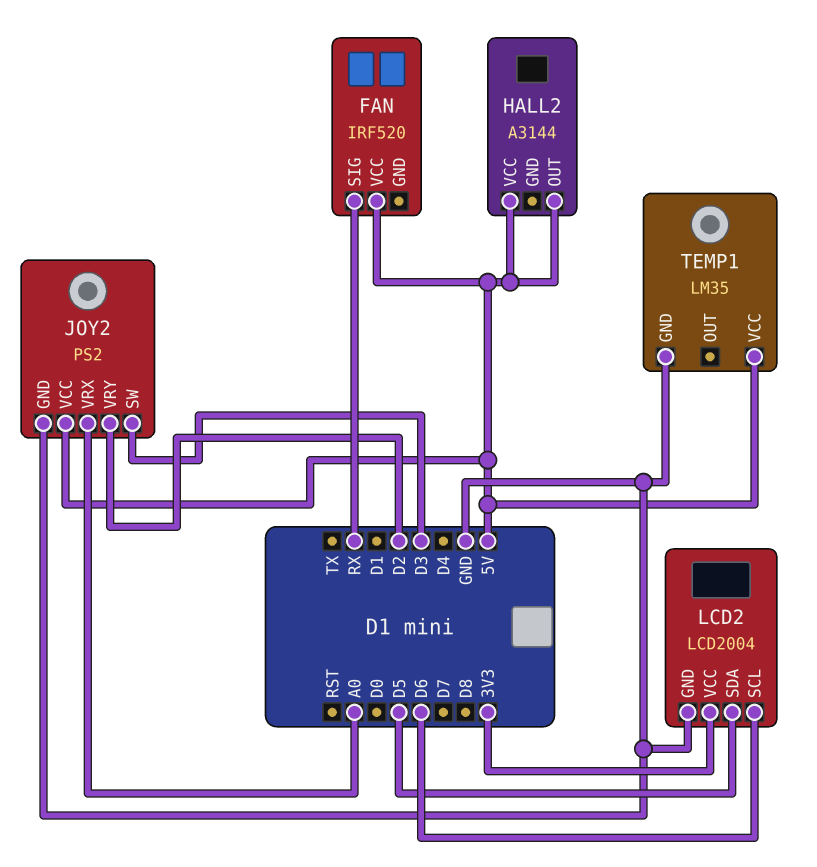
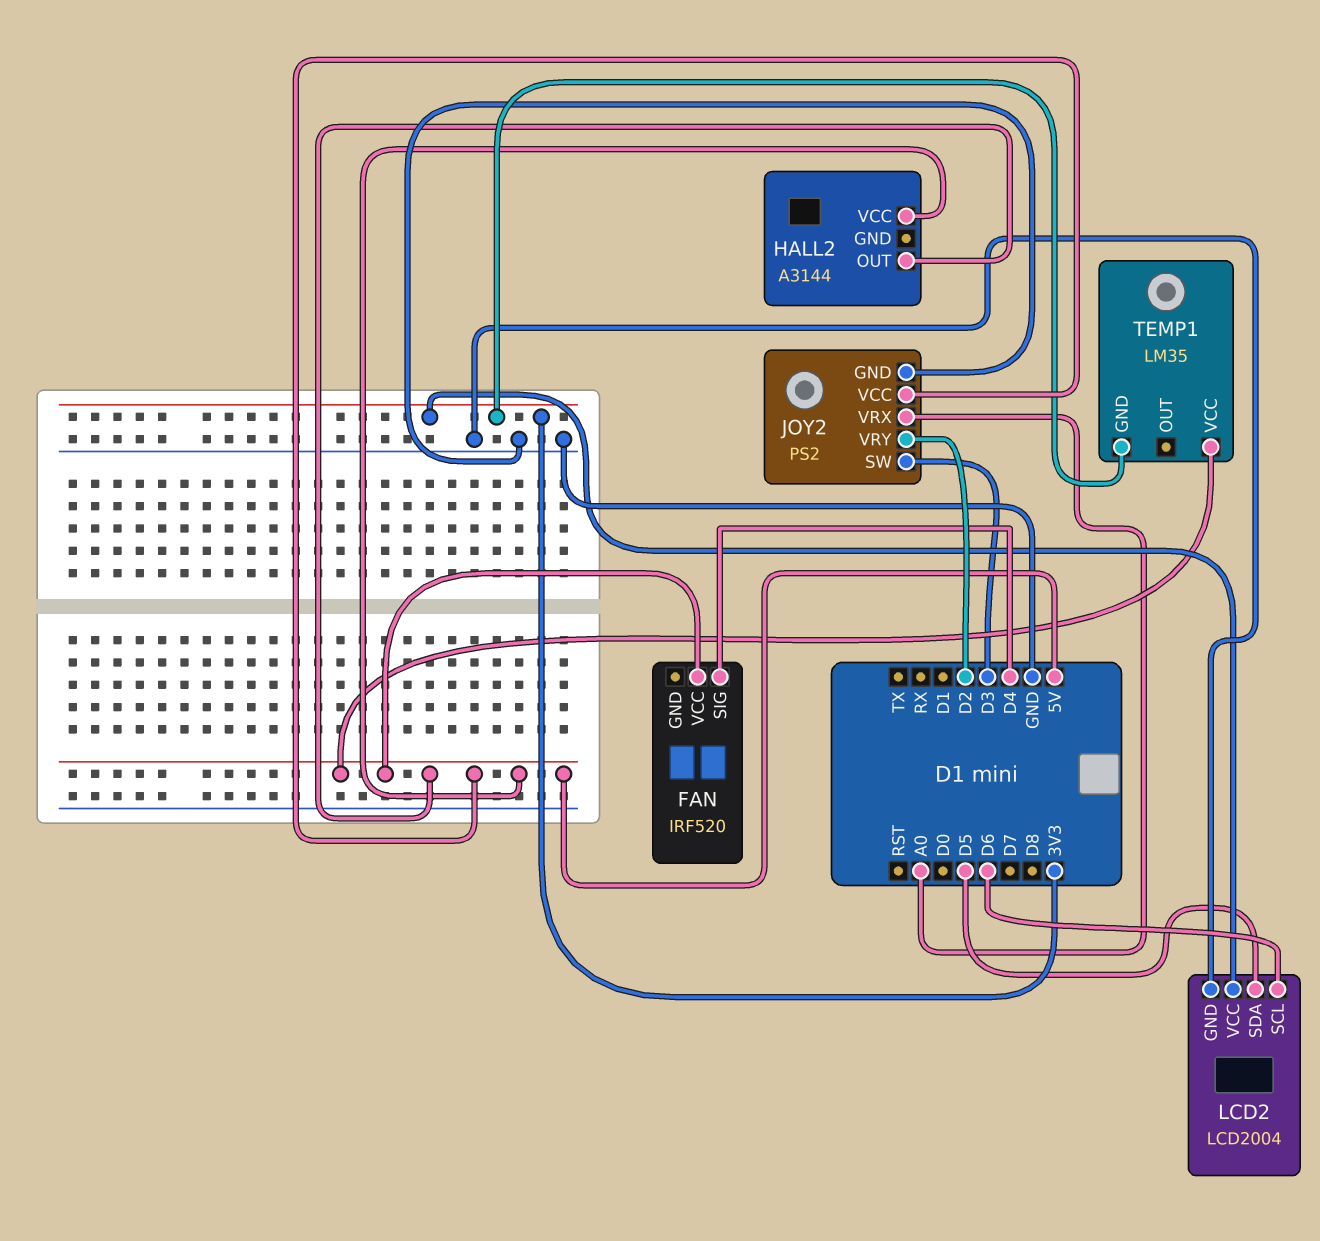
FAN pin SIG: RX -> D4
TEMP1 pin GND: GND -> 3V3

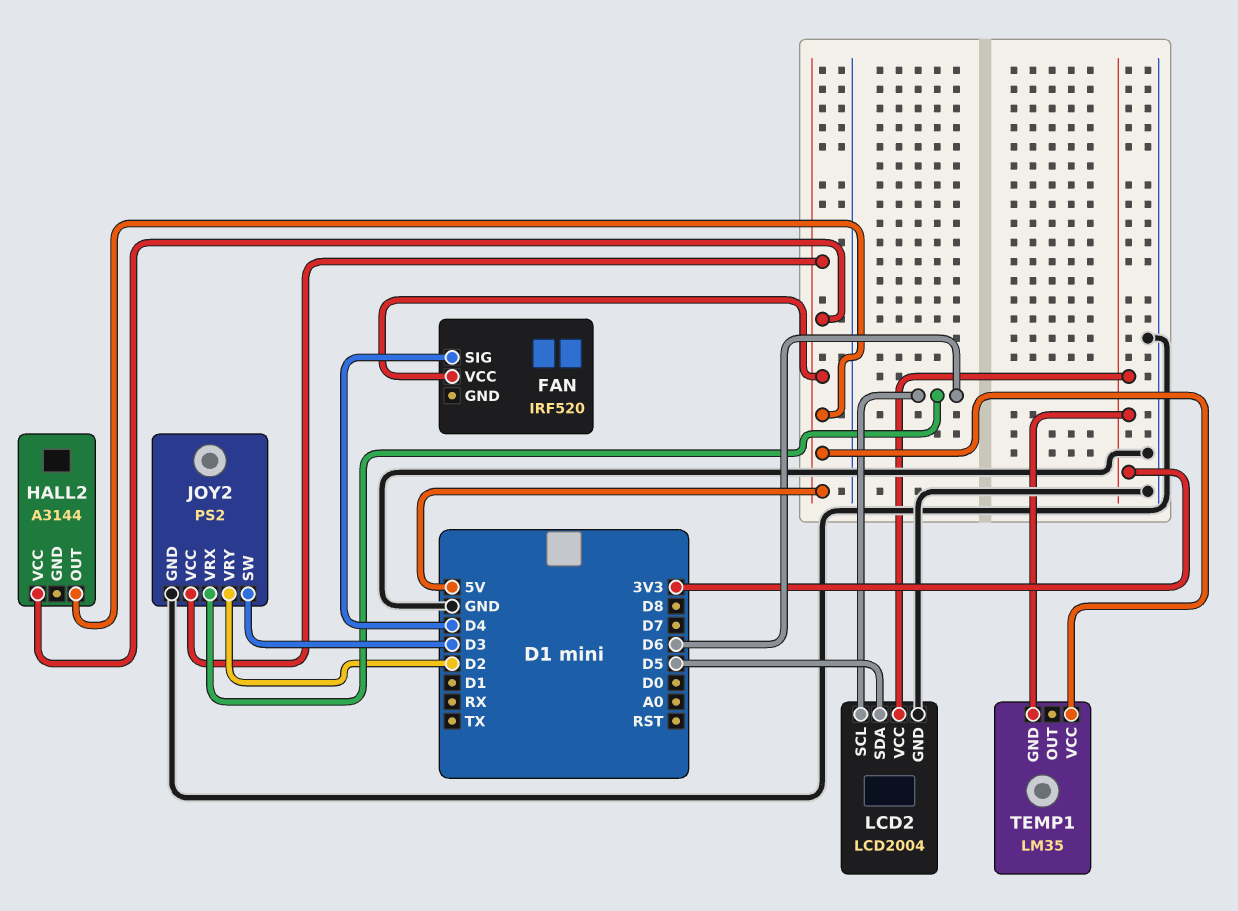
JOY2 pin VRX: A0 -> D6

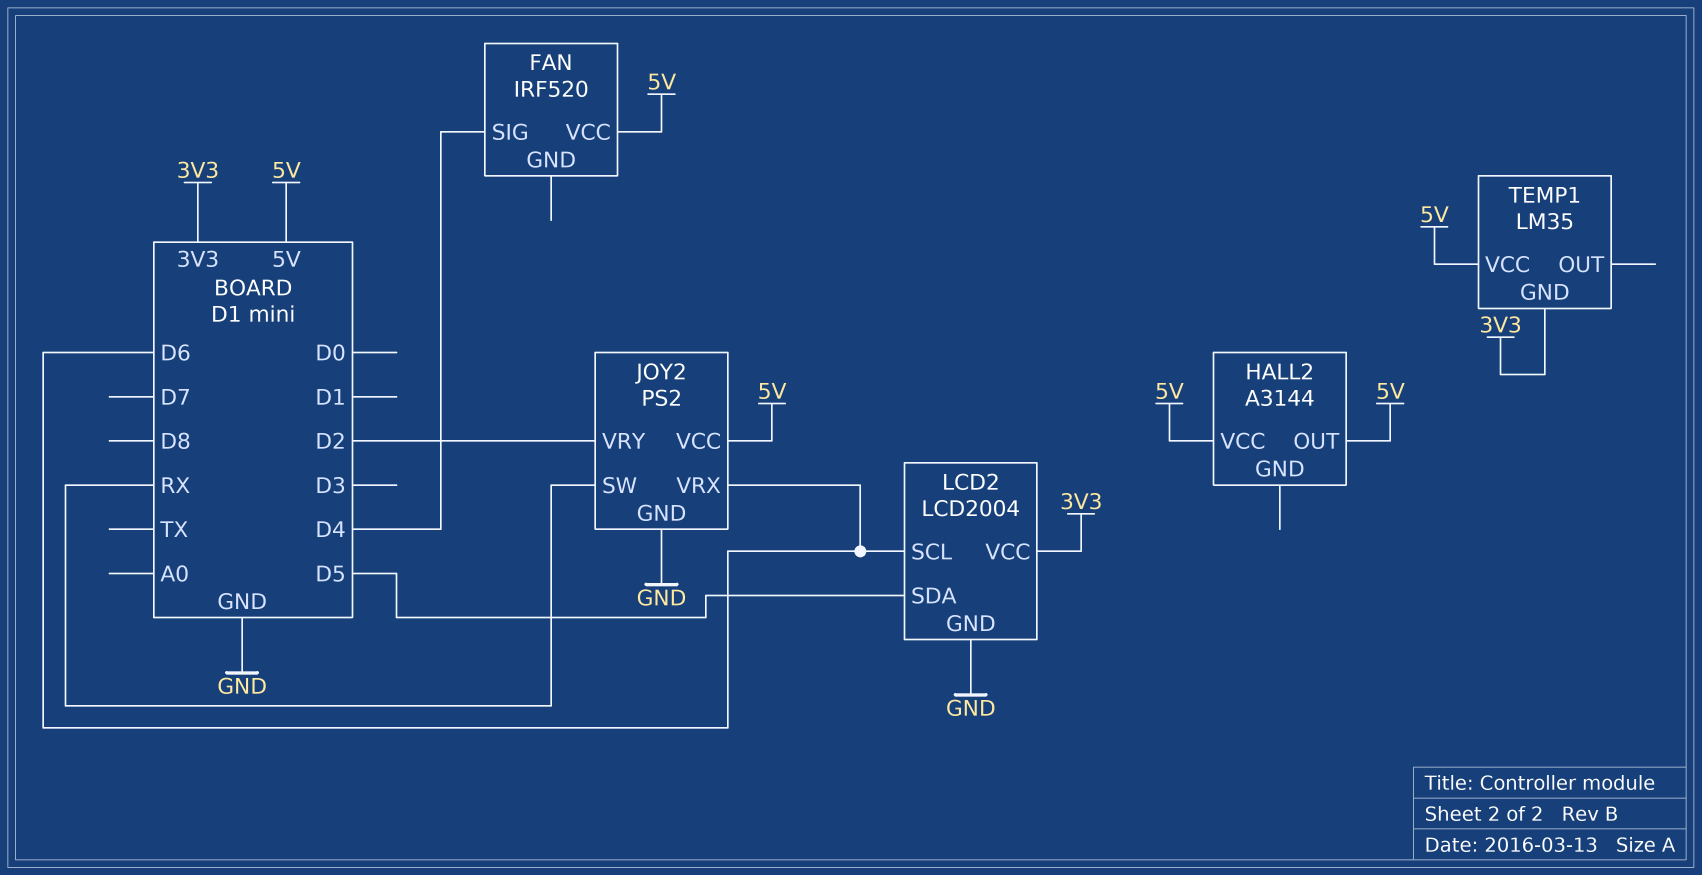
JOY2 pin SW: D3 -> RX

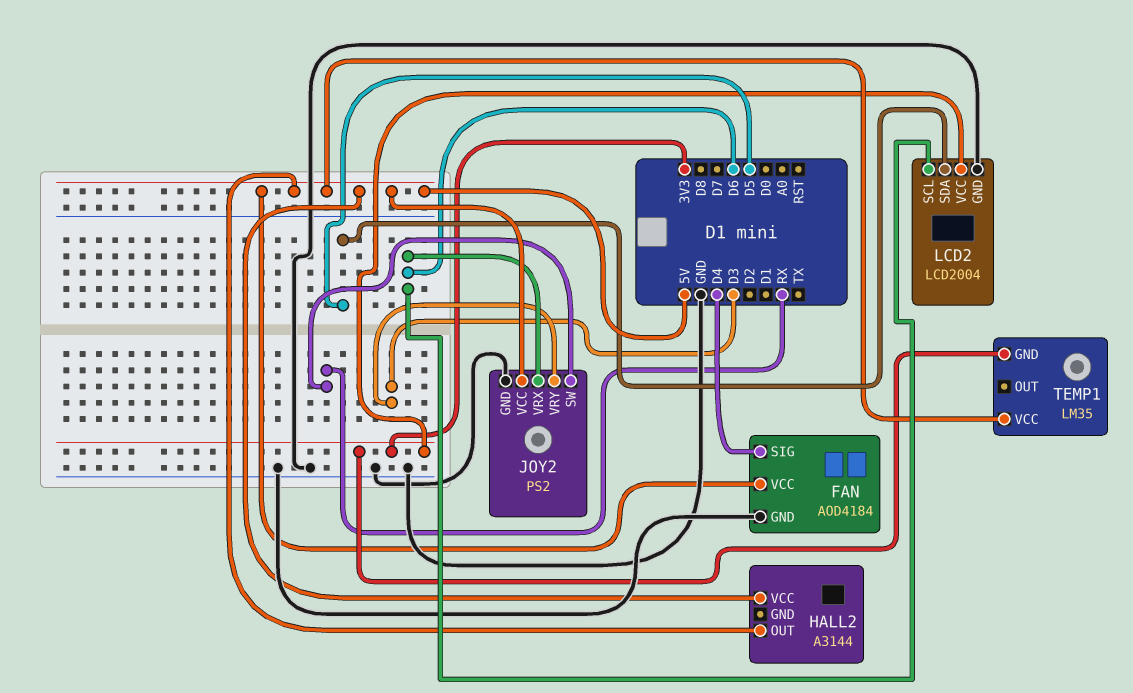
FAN: IRF520 -> AOD4184
FAN pin GND: none -> GND
JOY2 pin VRY: D2 -> D3

